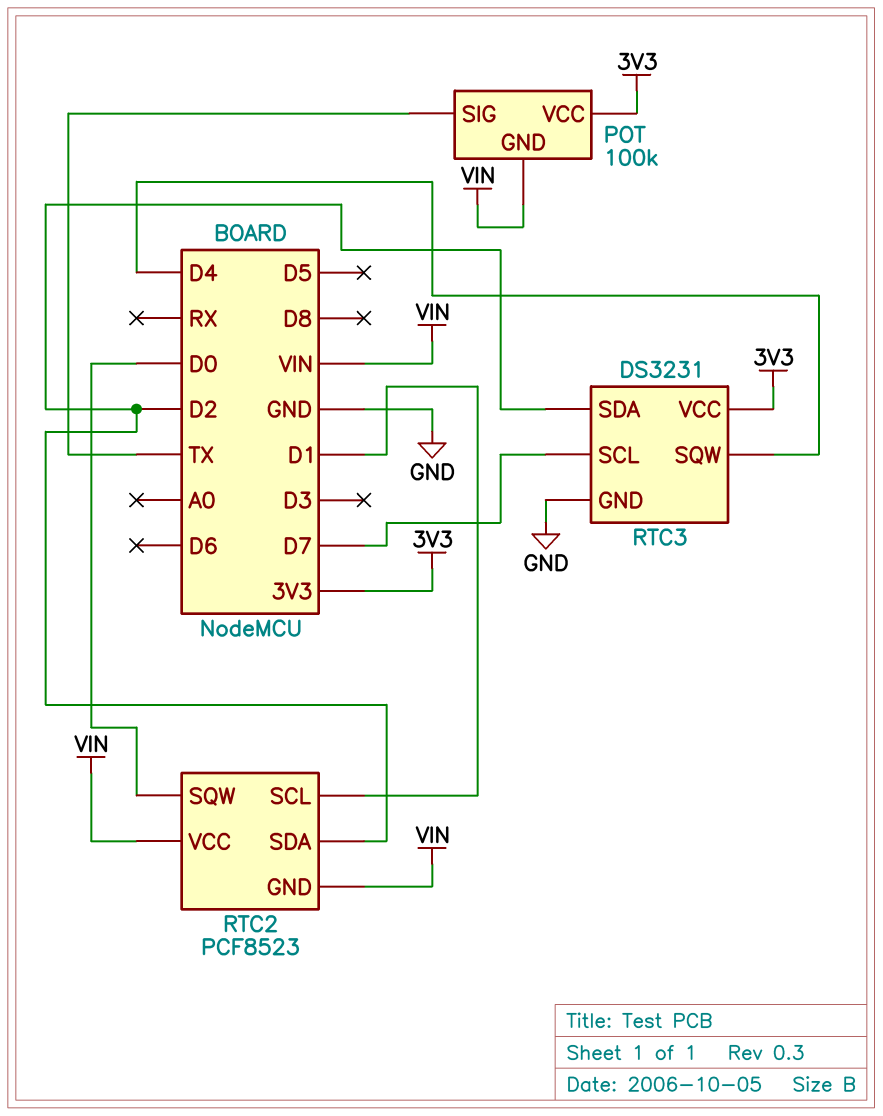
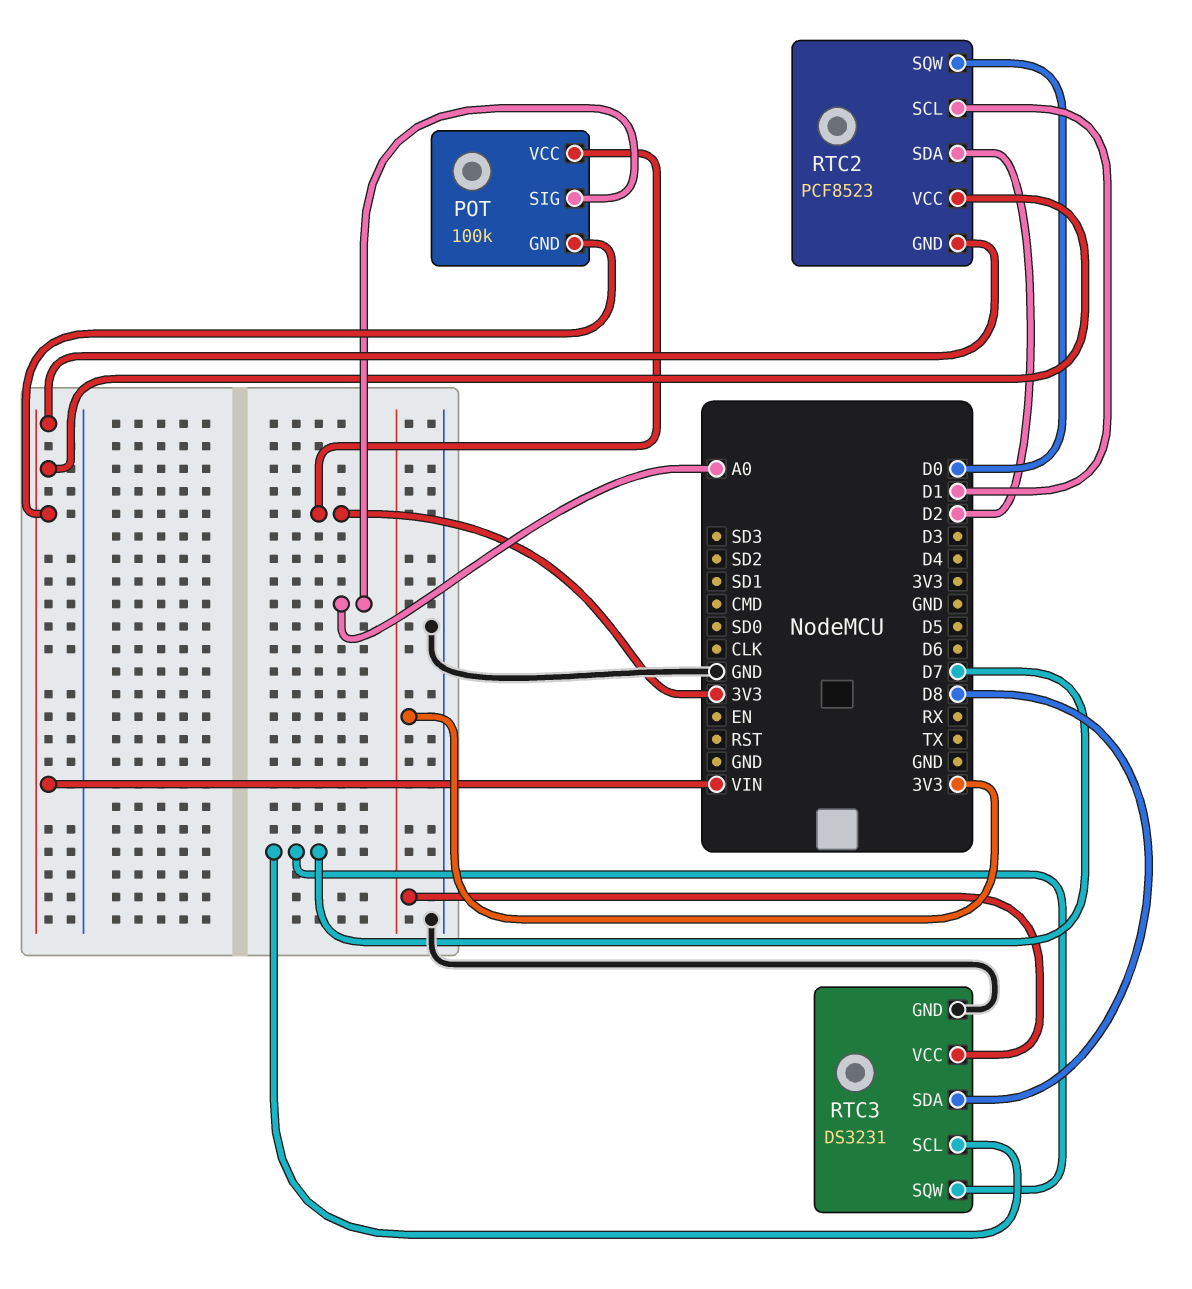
POT pin SIG: TX -> A0
RTC3 pin SDA: D2 -> D8
RTC3 pin SQW: D4 -> D7

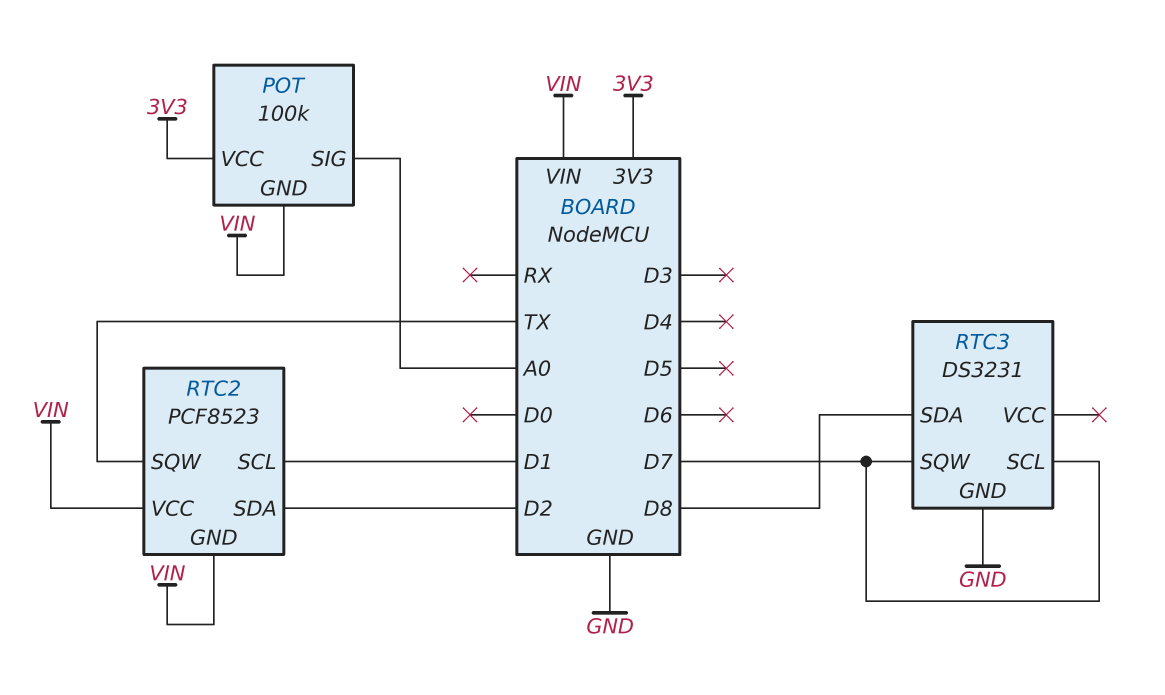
RTC2 pin SQW: D0 -> TX
RTC3 pin VCC: 3V3 -> none

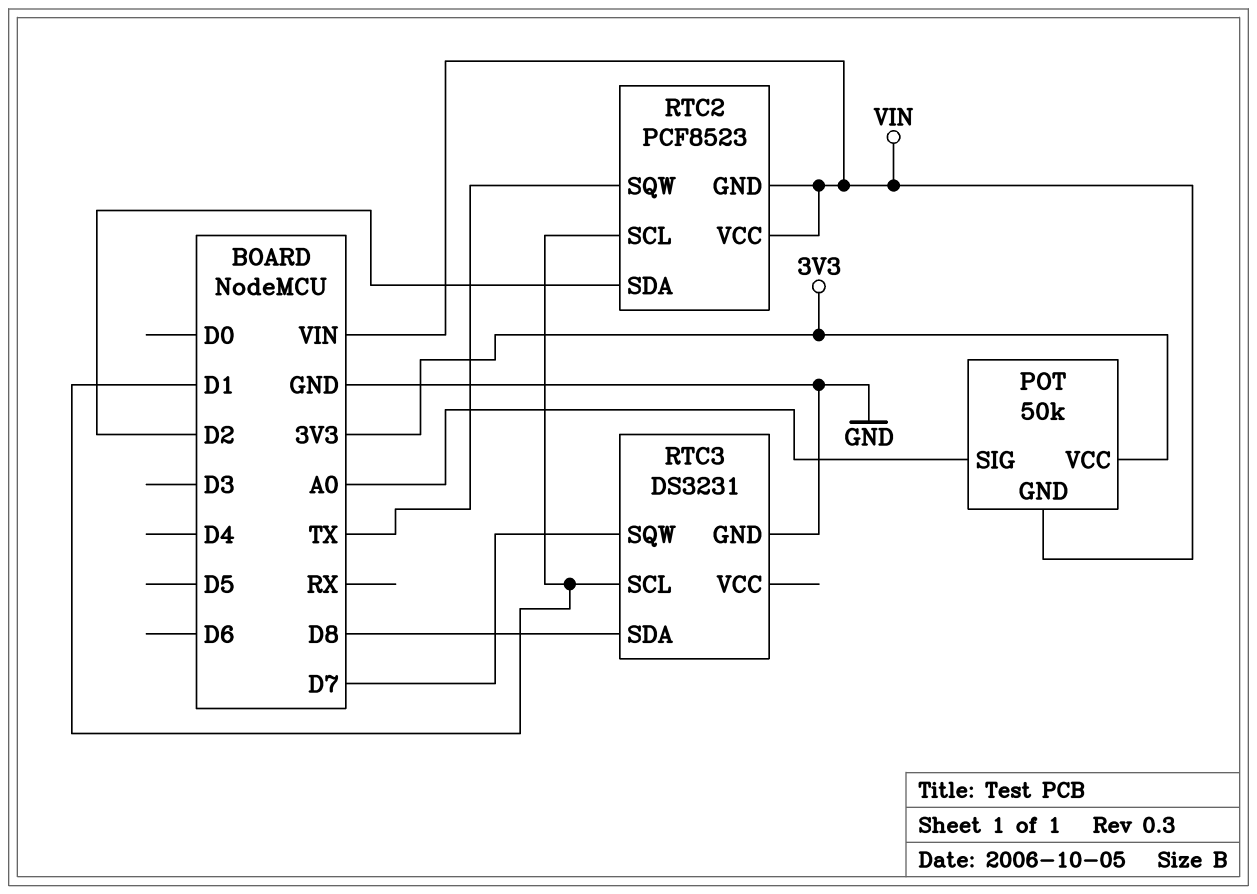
POT: 100k -> 50k
RTC3 pin SCL: D7 -> D1

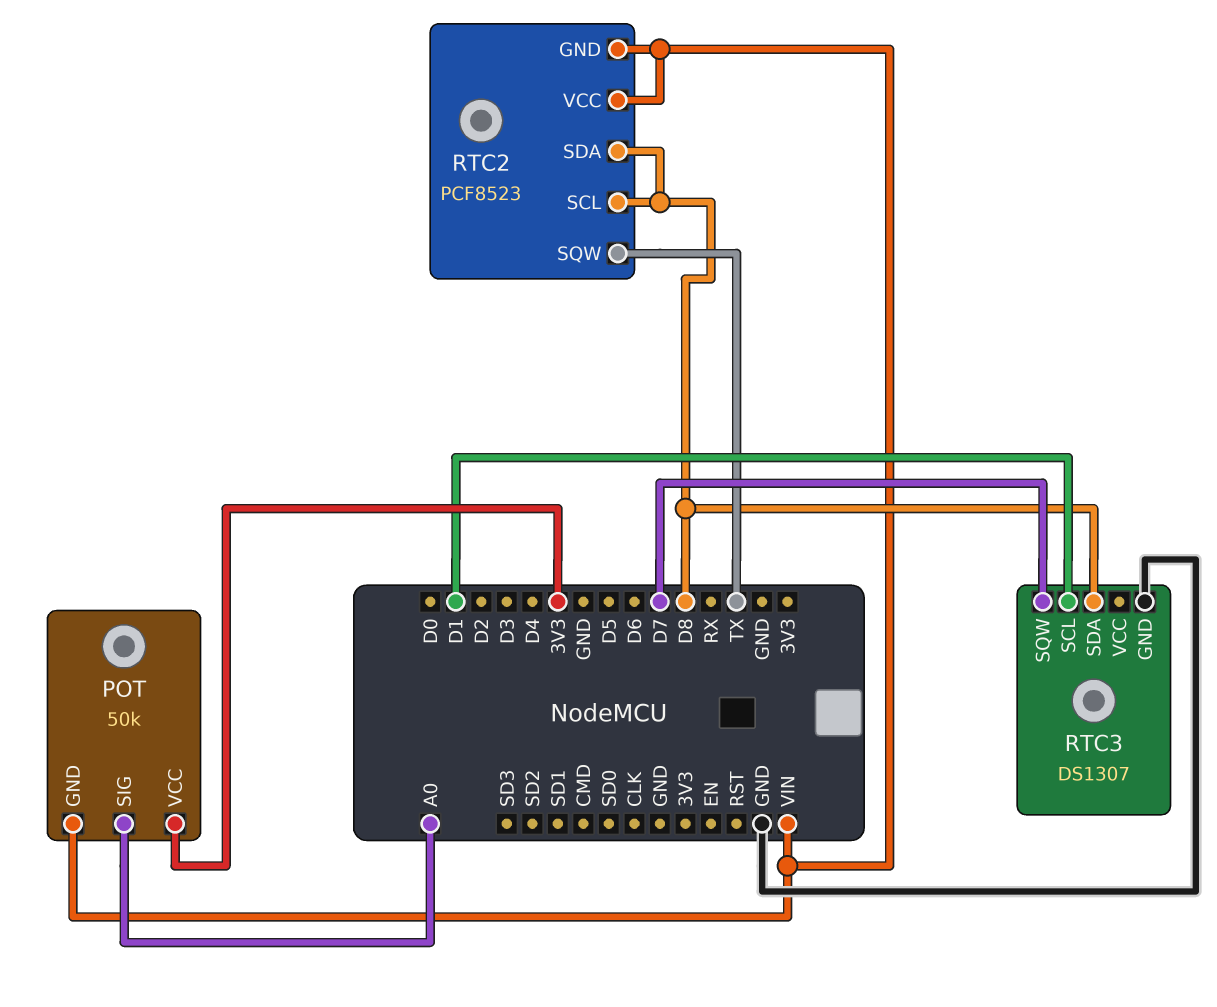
RTC2 pin SCL: D1 -> D8
RTC2 pin SDA: D2 -> D8
RTC3: DS3231 -> DS1307

